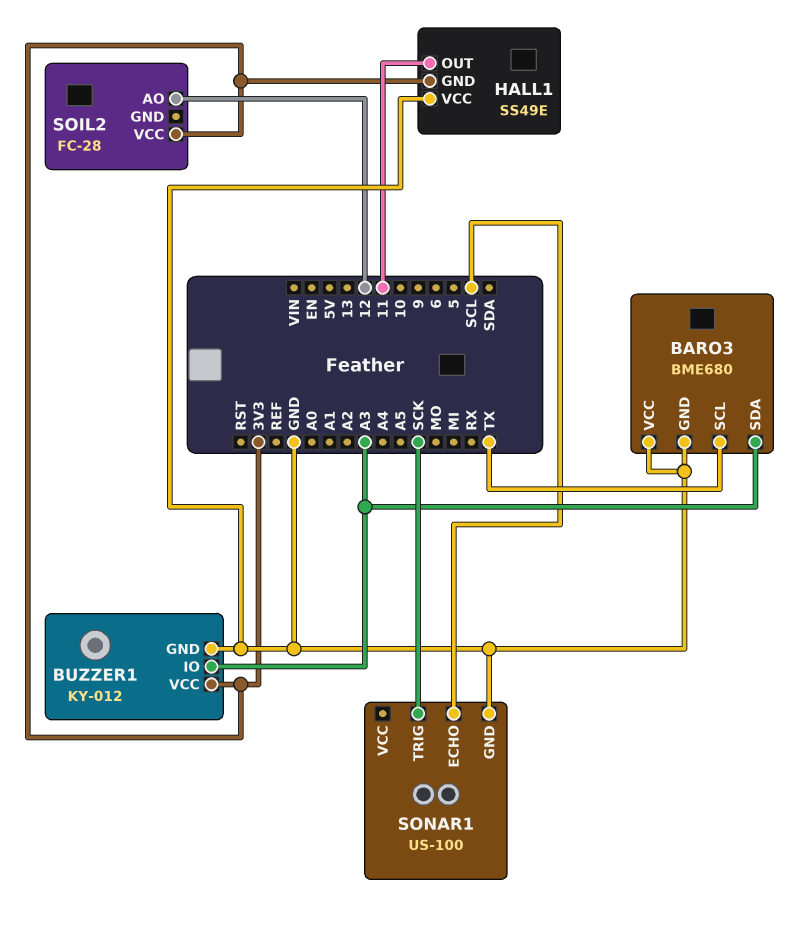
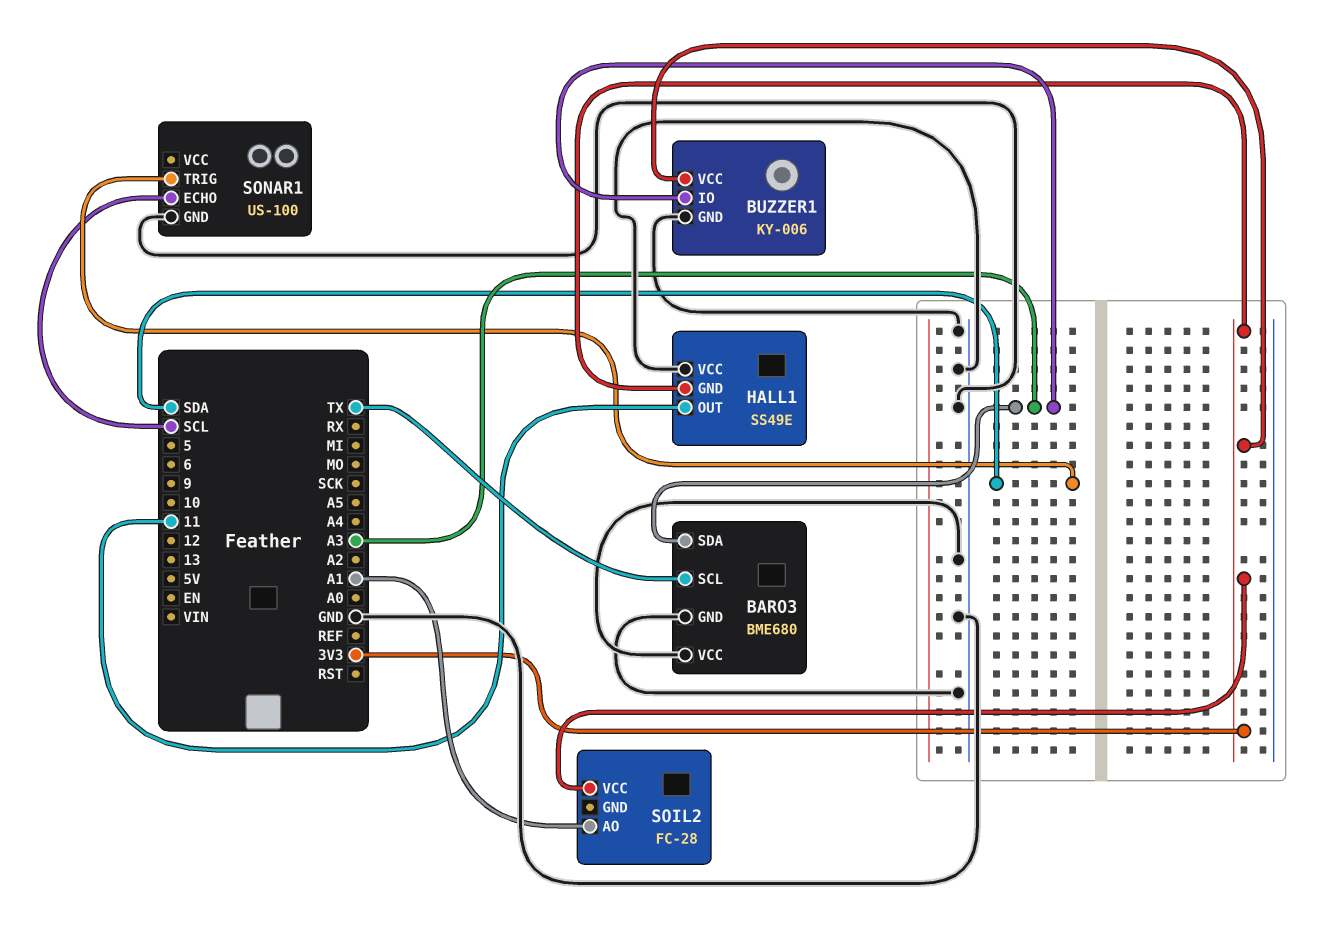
BUZZER1: KY-012 -> KY-006
SOIL2 pin AO: 12 -> A1
SONAR1 pin TRIG: SCK -> SDA

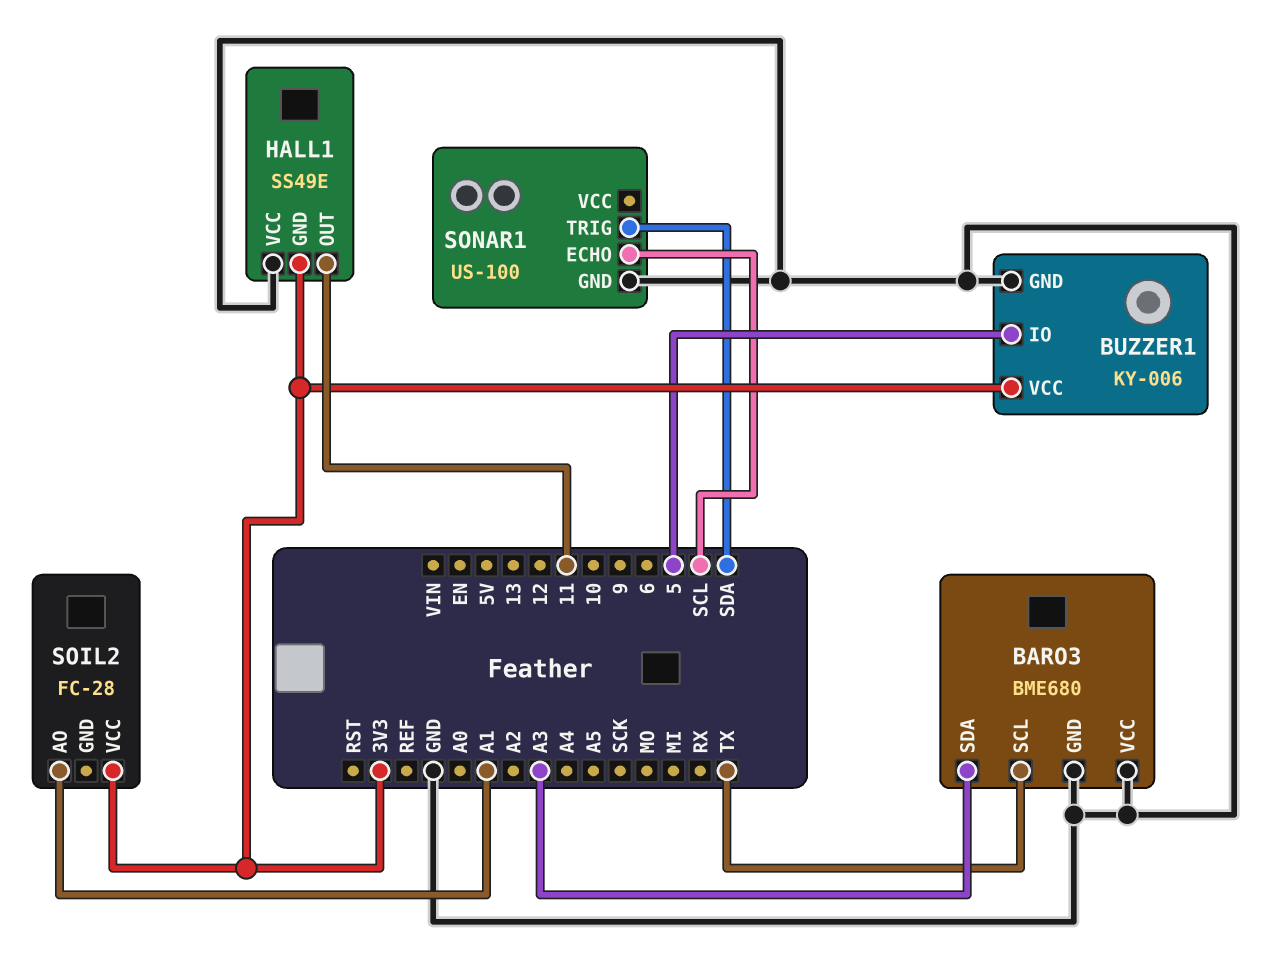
BUZZER1 pin IO: A3 -> 5

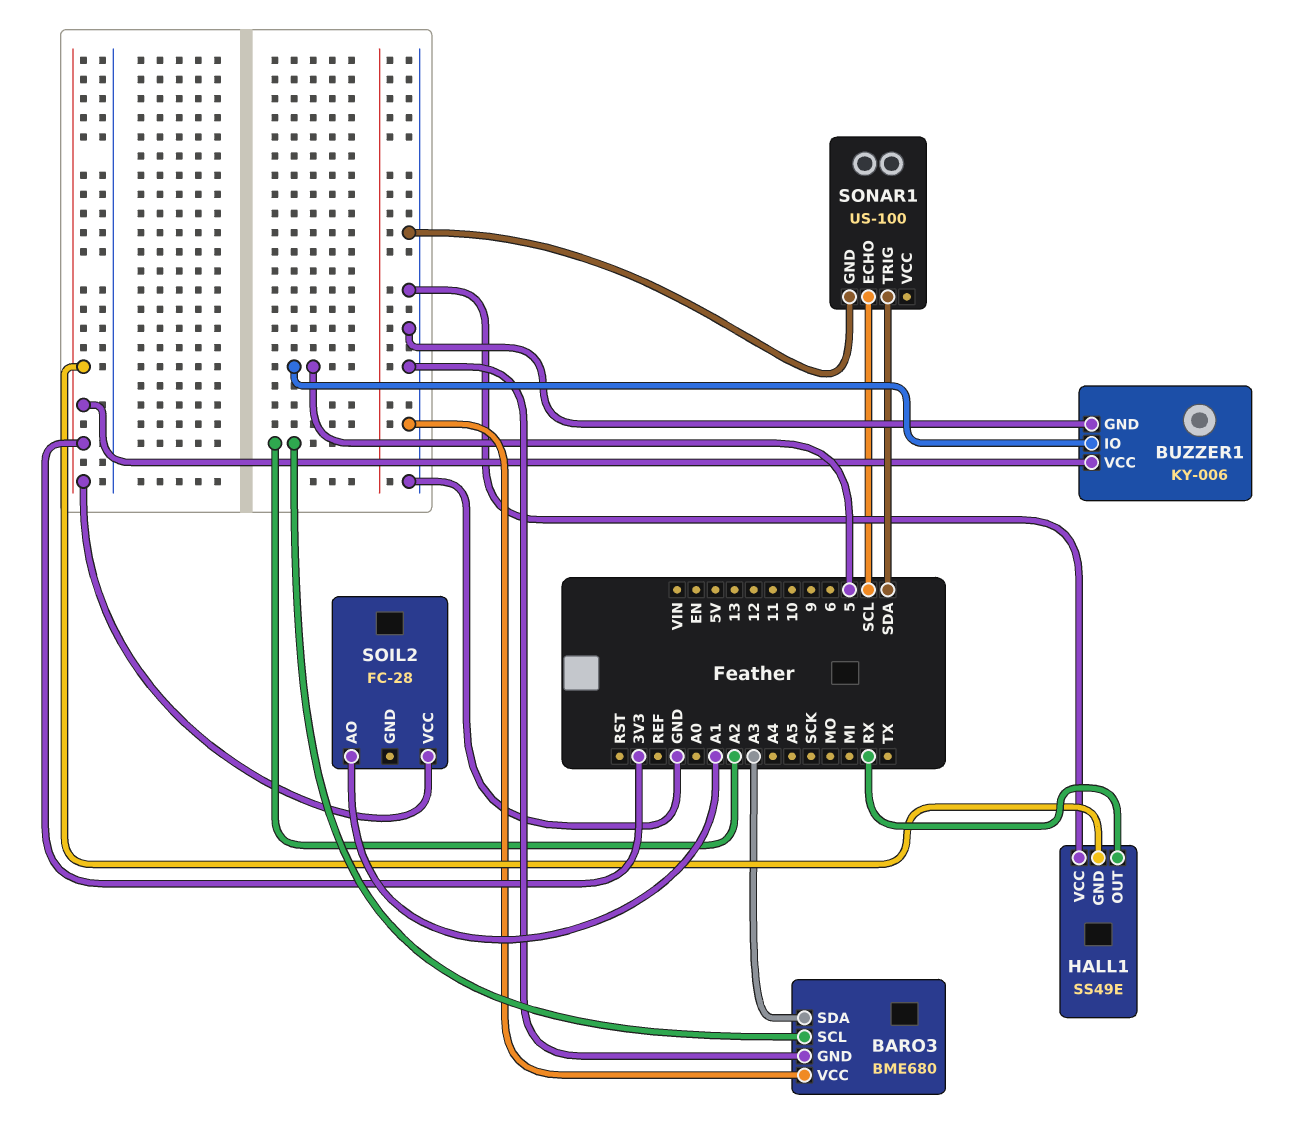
BARO3 pin SCL: TX -> A2
HALL1 pin OUT: 11 -> RX

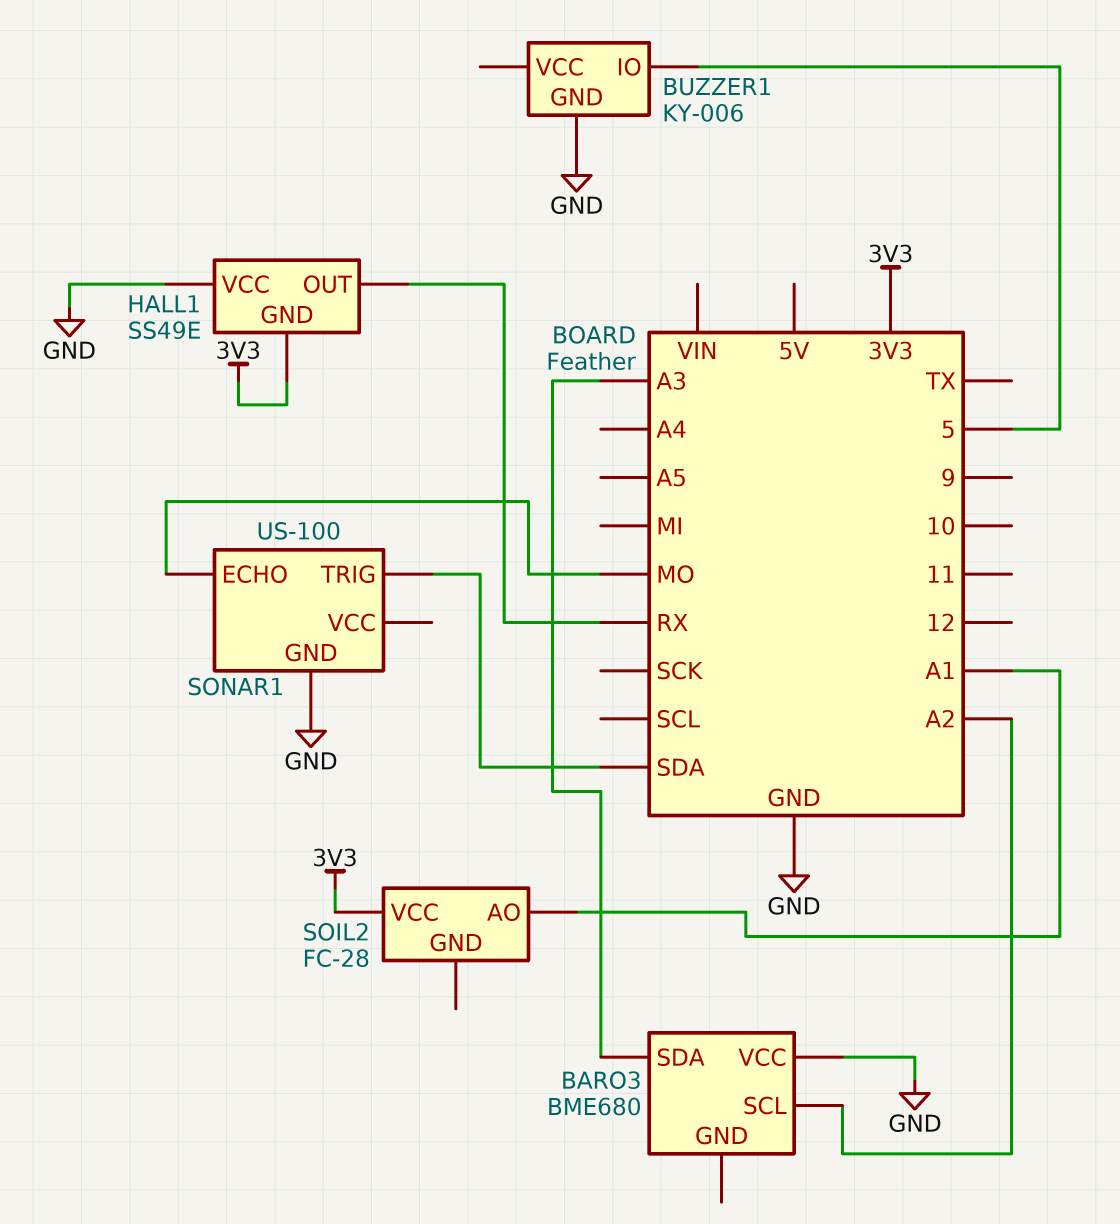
BARO3 pin GND: GND -> none
BUZZER1 pin VCC: 3V3 -> none
SONAR1 pin ECHO: SCL -> MO

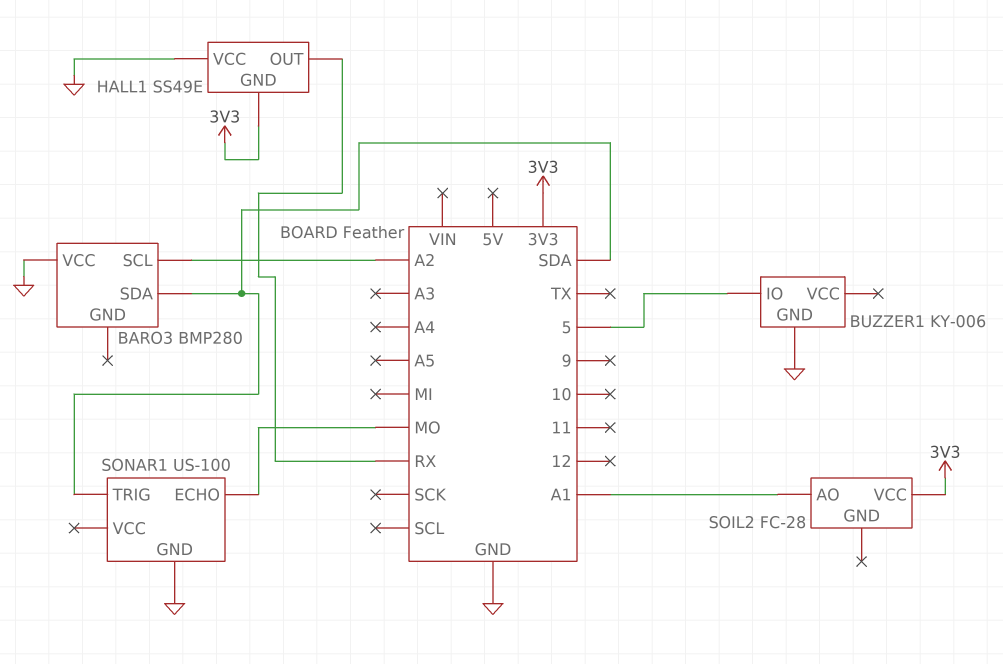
BARO3: BME680 -> BMP280
BARO3 pin SDA: A3 -> SDA

